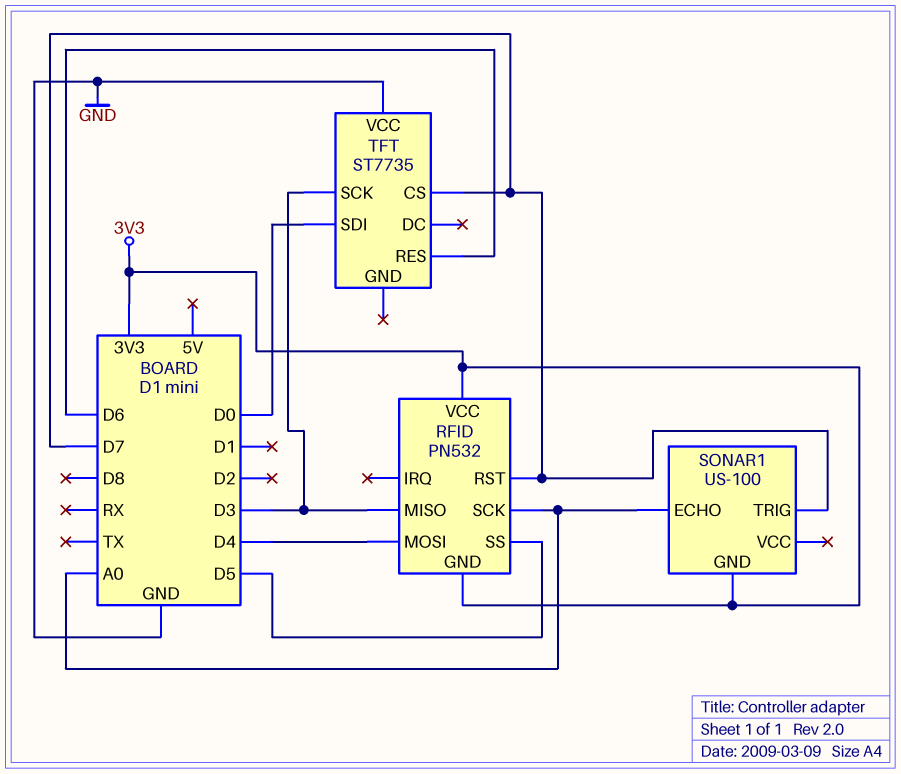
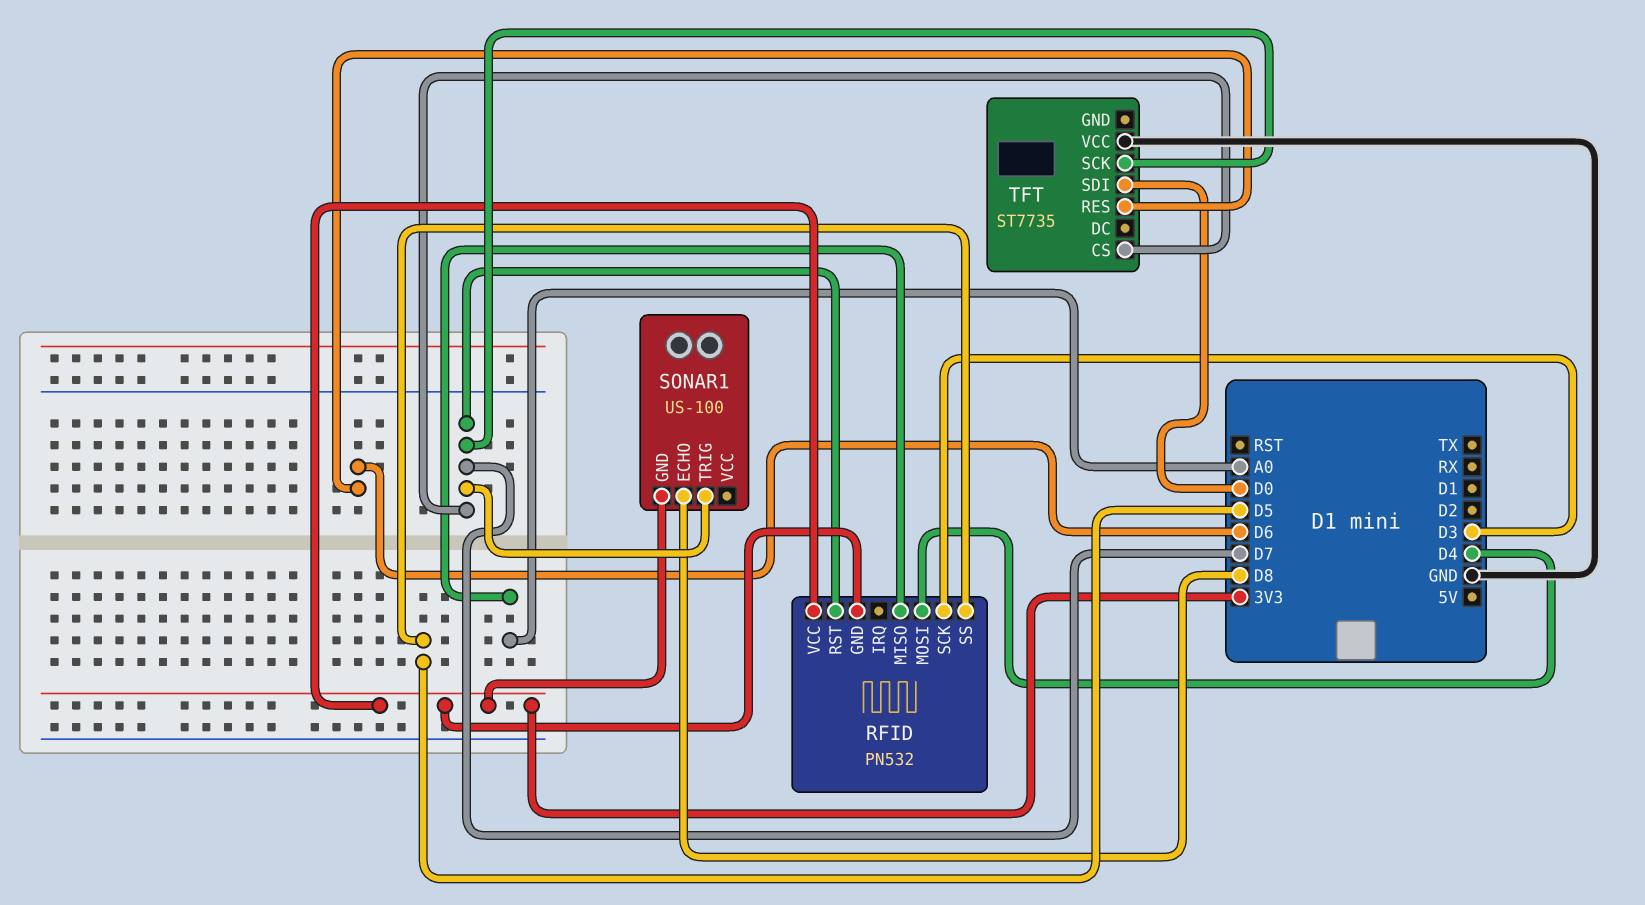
RFID pin MISO: D3 -> A0
RFID pin SCK: A0 -> D3
SONAR1 pin ECHO: A0 -> D8
TFT pin SCK: D3 -> D7

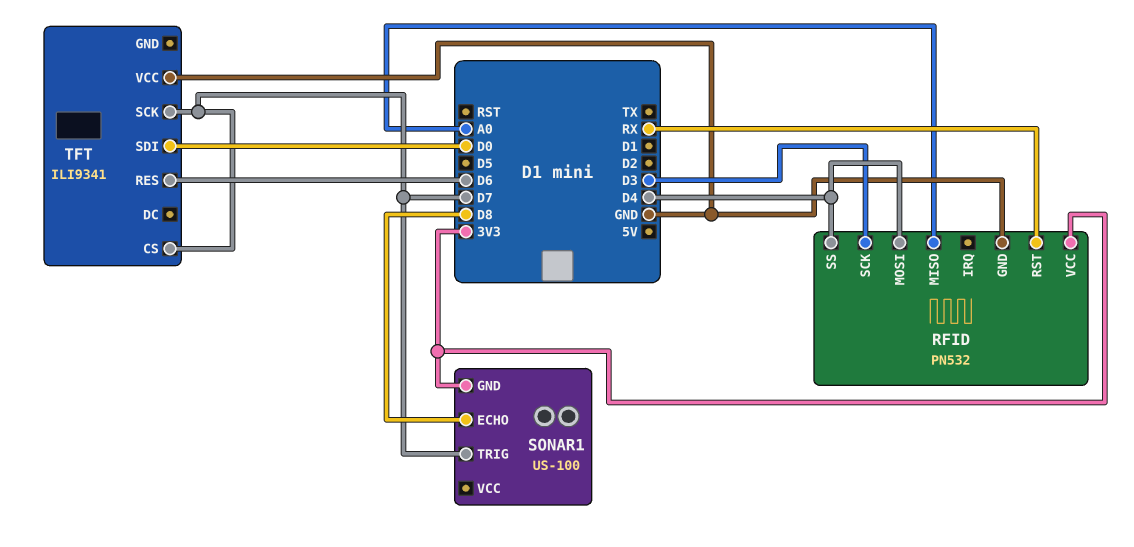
RFID pin GND: 3V3 -> GND
RFID pin RST: D7 -> RX
RFID pin SS: D5 -> D4
TFT: ST7735 -> ILI9341

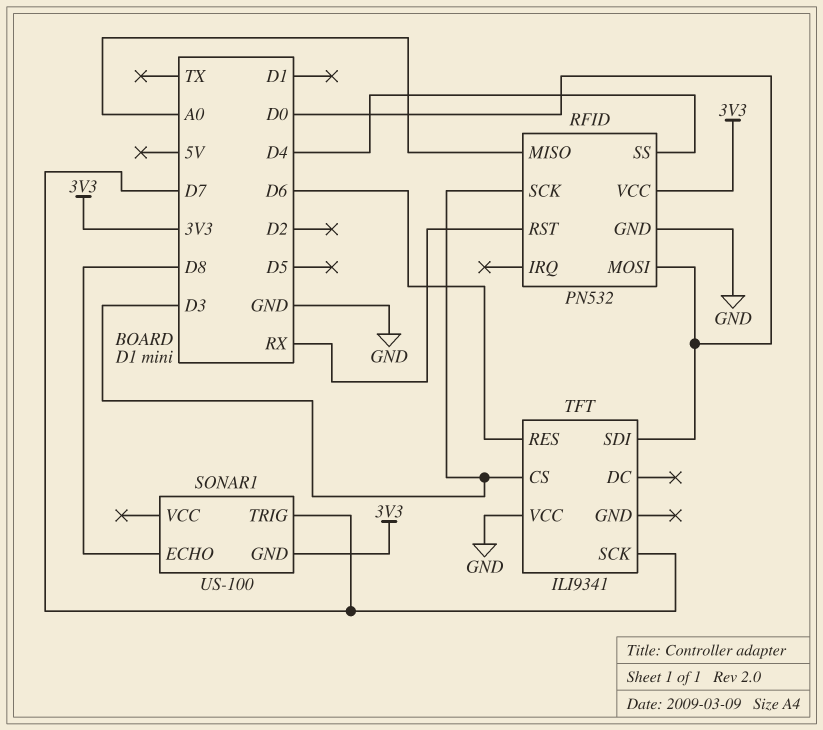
RFID pin MOSI: D4 -> D0
TFT pin CS: D7 -> D3

